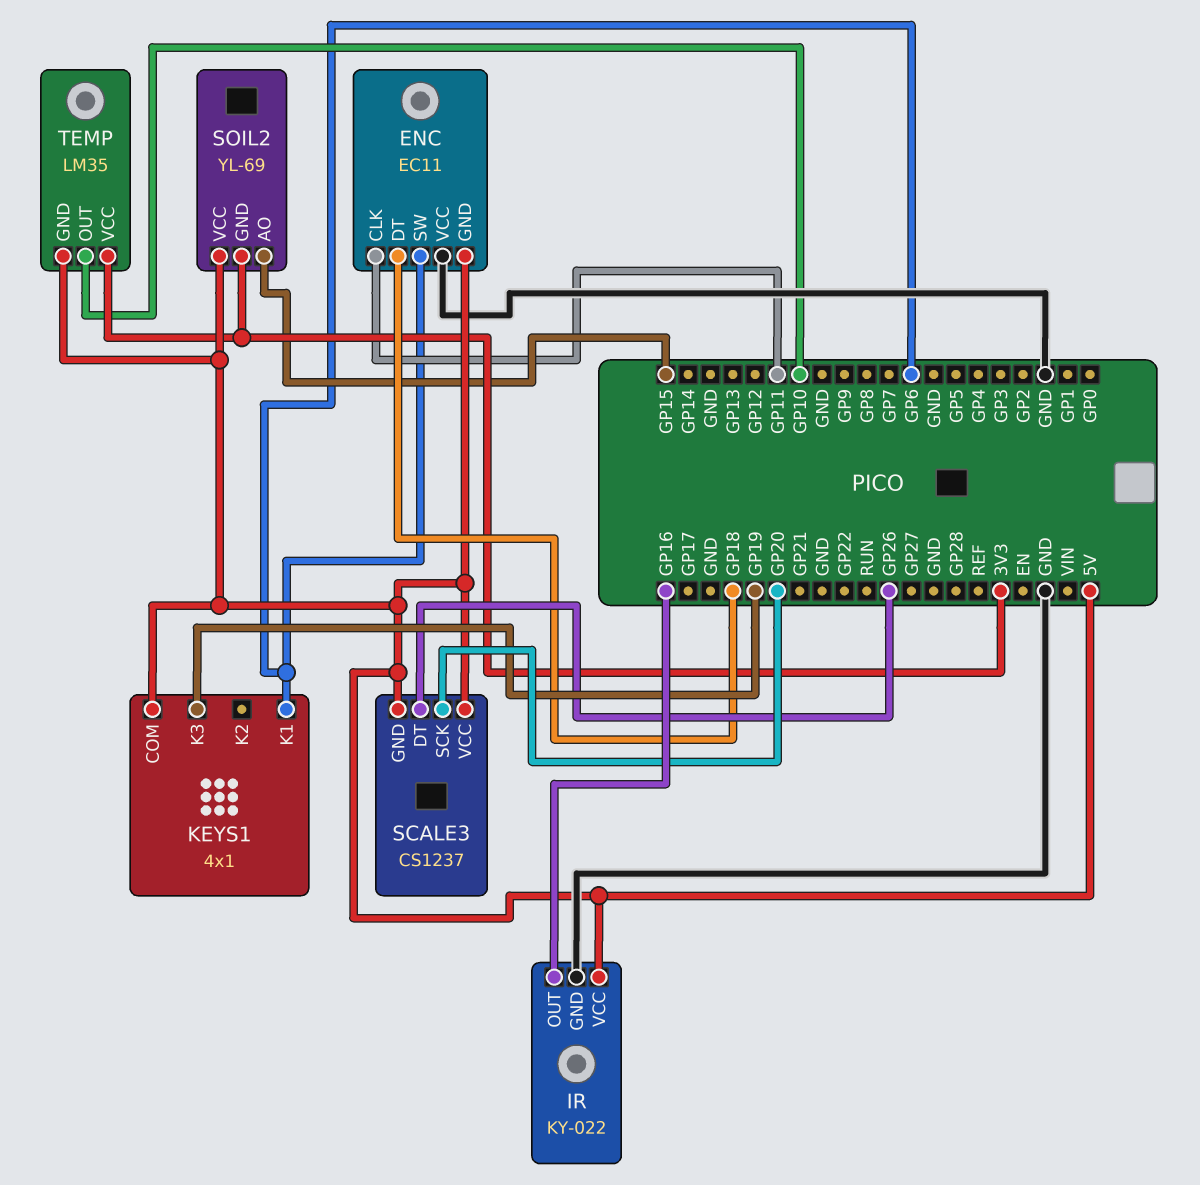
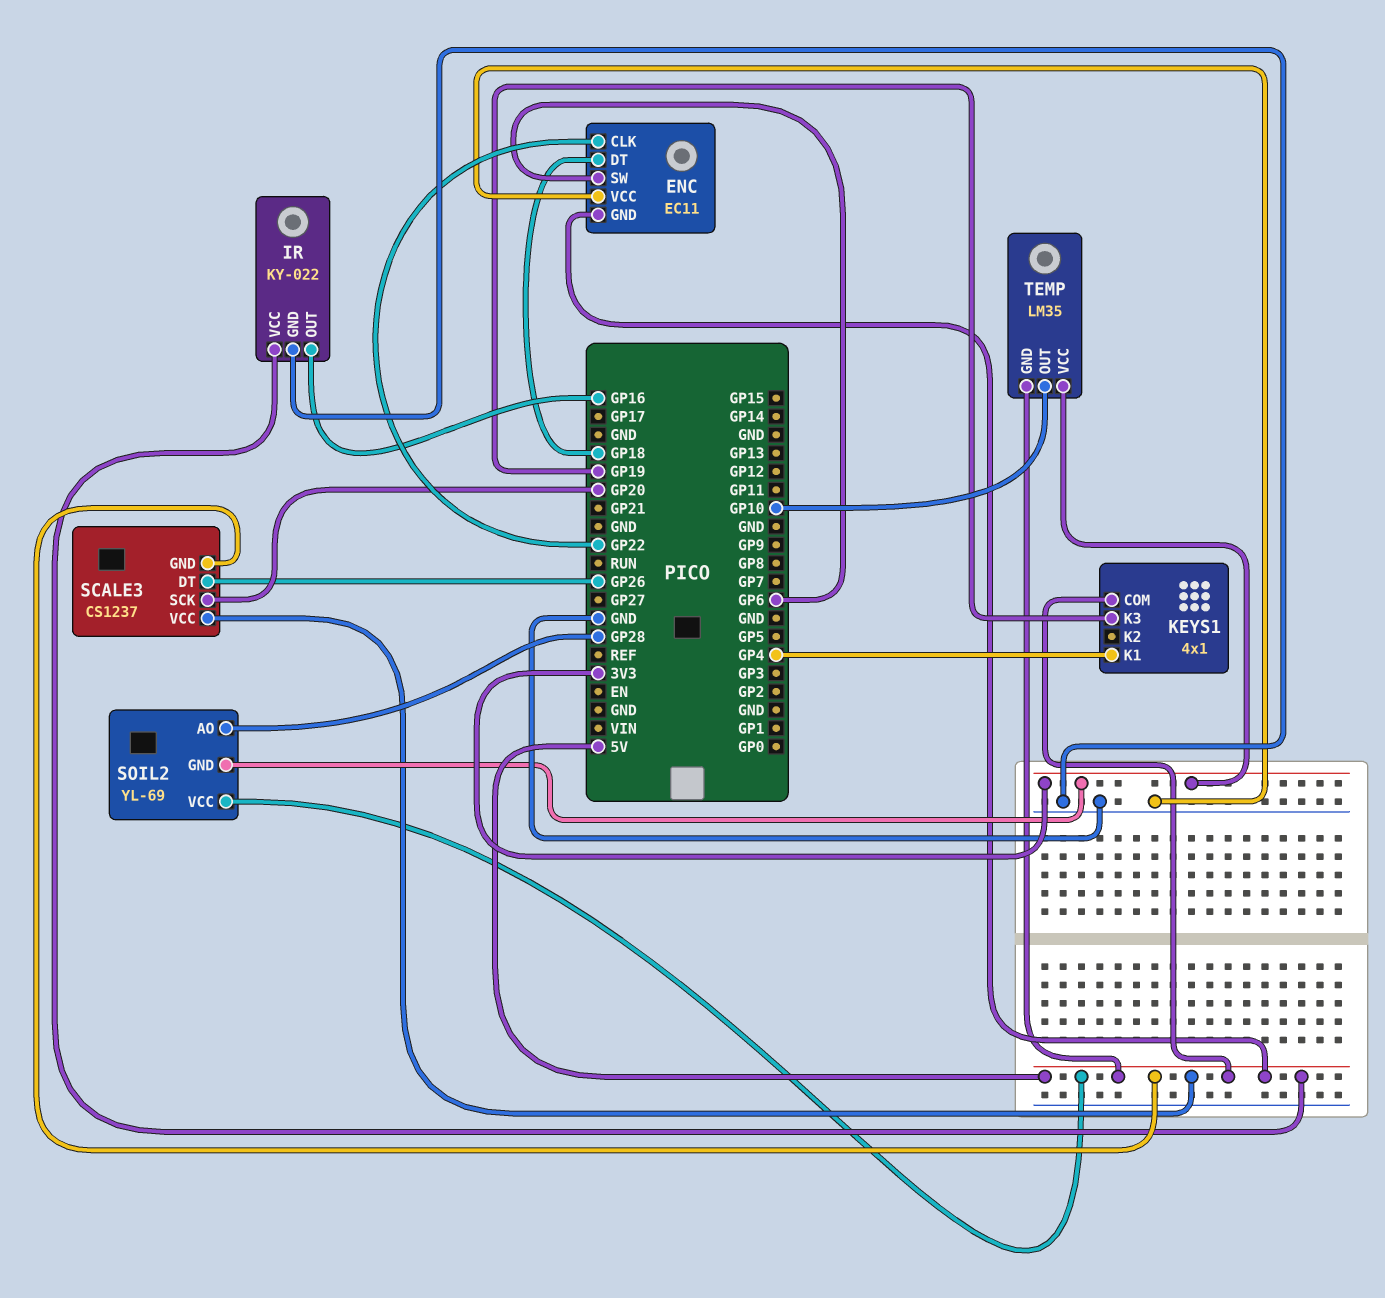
ENC pin CLK: GP11 -> GP22
KEYS1 pin K1: GP6 -> GP4
SOIL2 pin AO: GP15 -> GP28

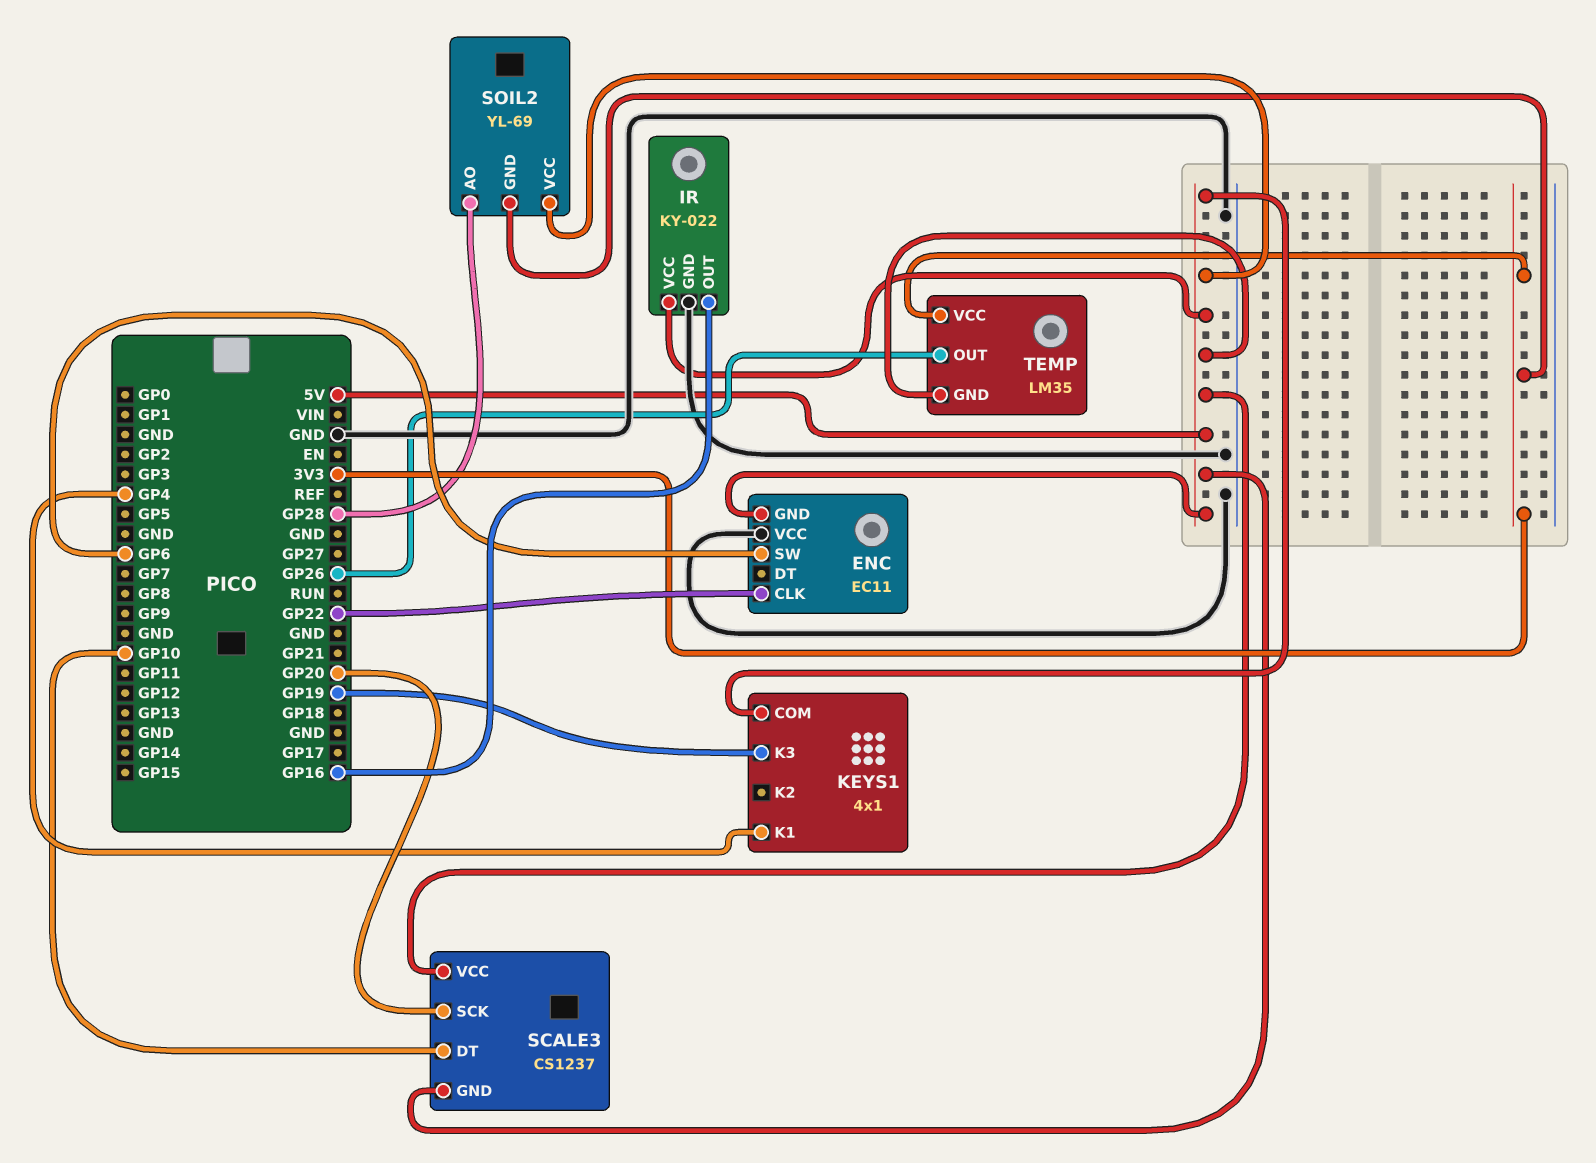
ENC pin DT: GP18 -> none
SCALE3 pin DT: GP26 -> GP10
TEMP pin OUT: GP10 -> GP26

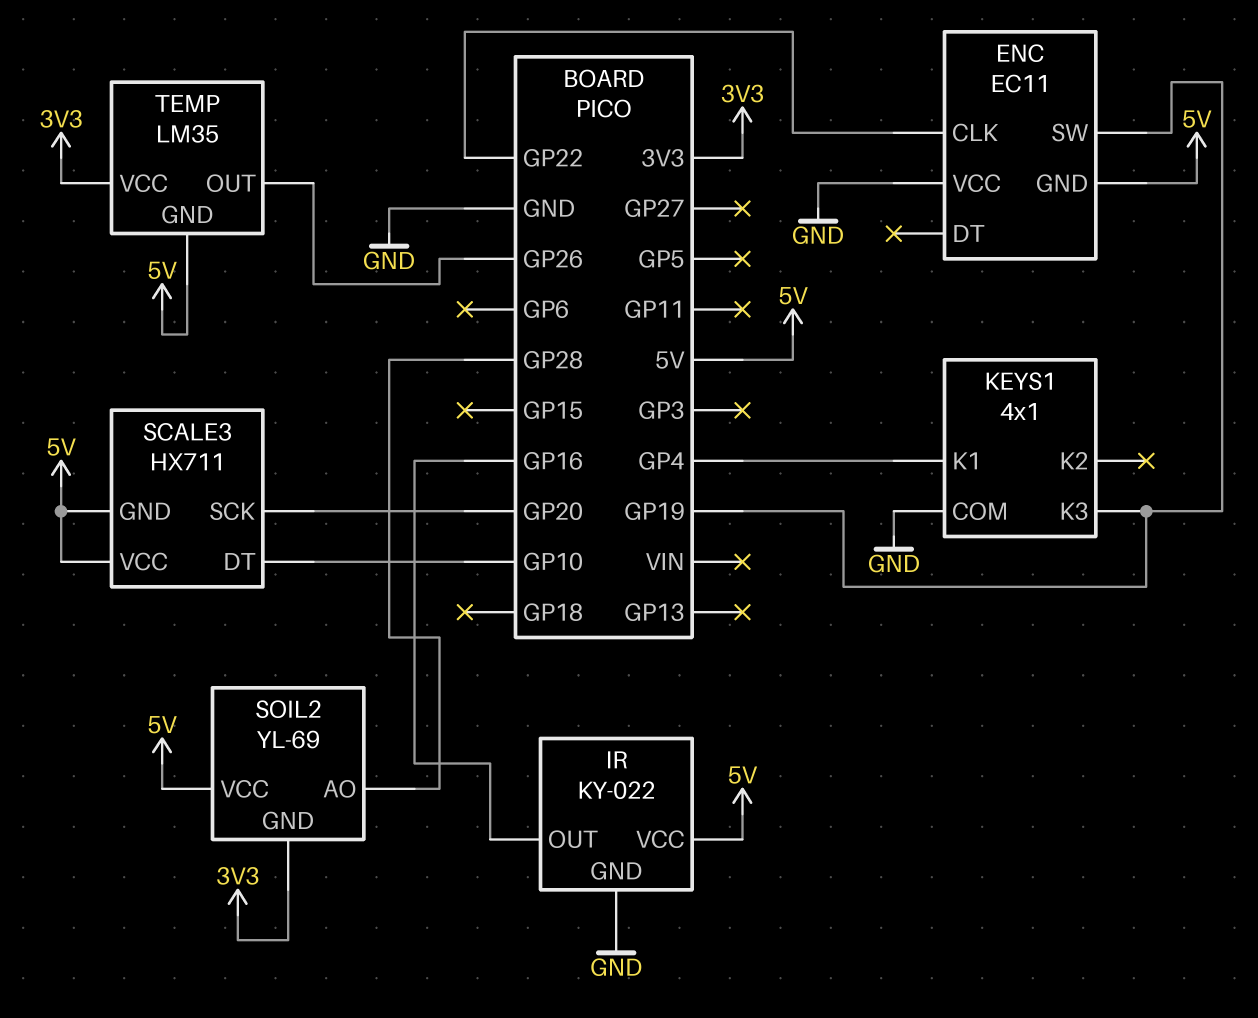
ENC pin SW: GP6 -> GP19
KEYS1 pin COM: 5V -> GND
SCALE3: CS1237 -> HX711

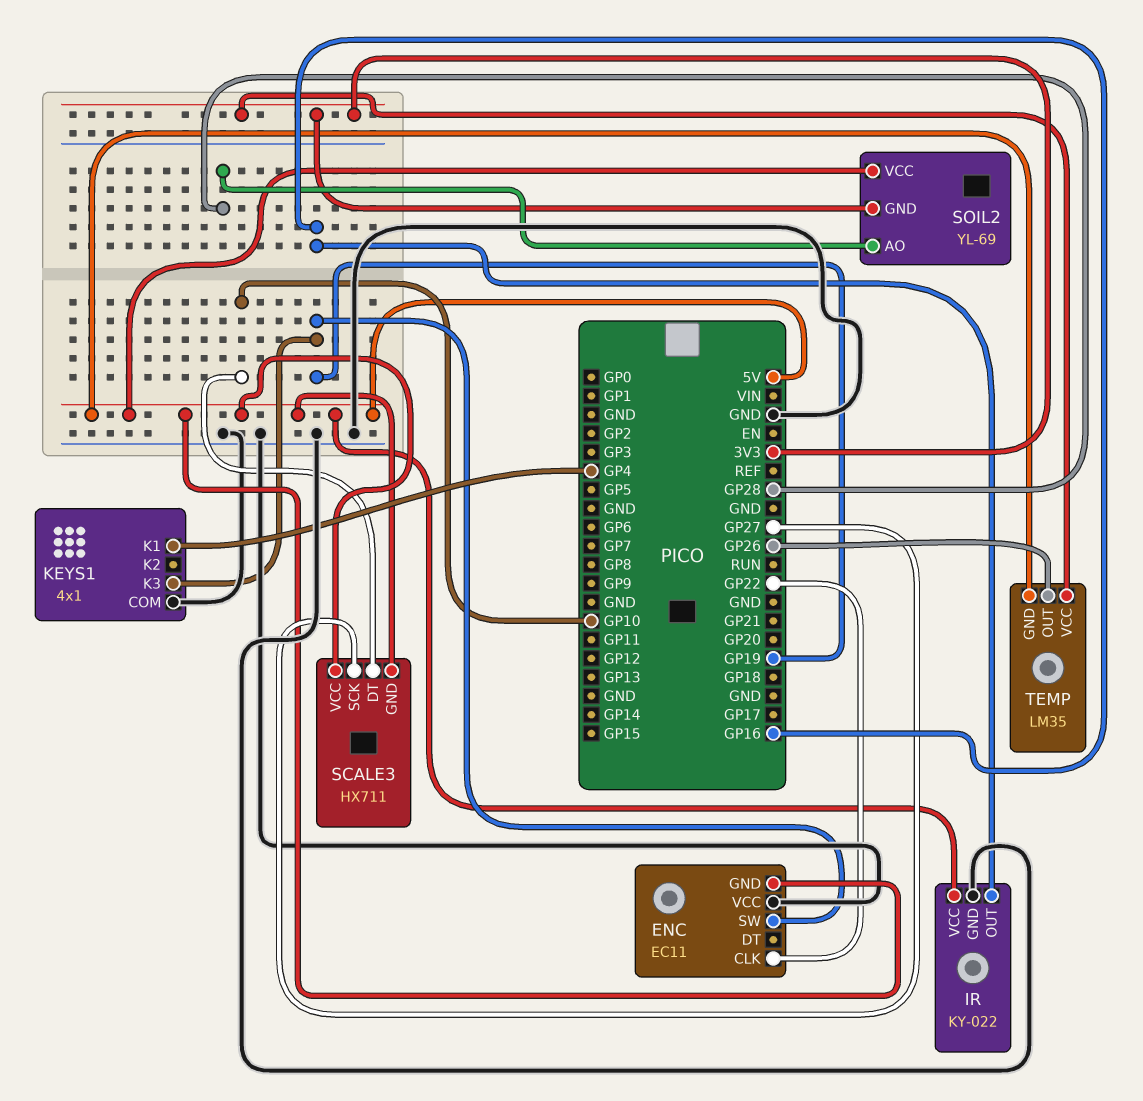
SCALE3 pin SCK: GP20 -> GP27

